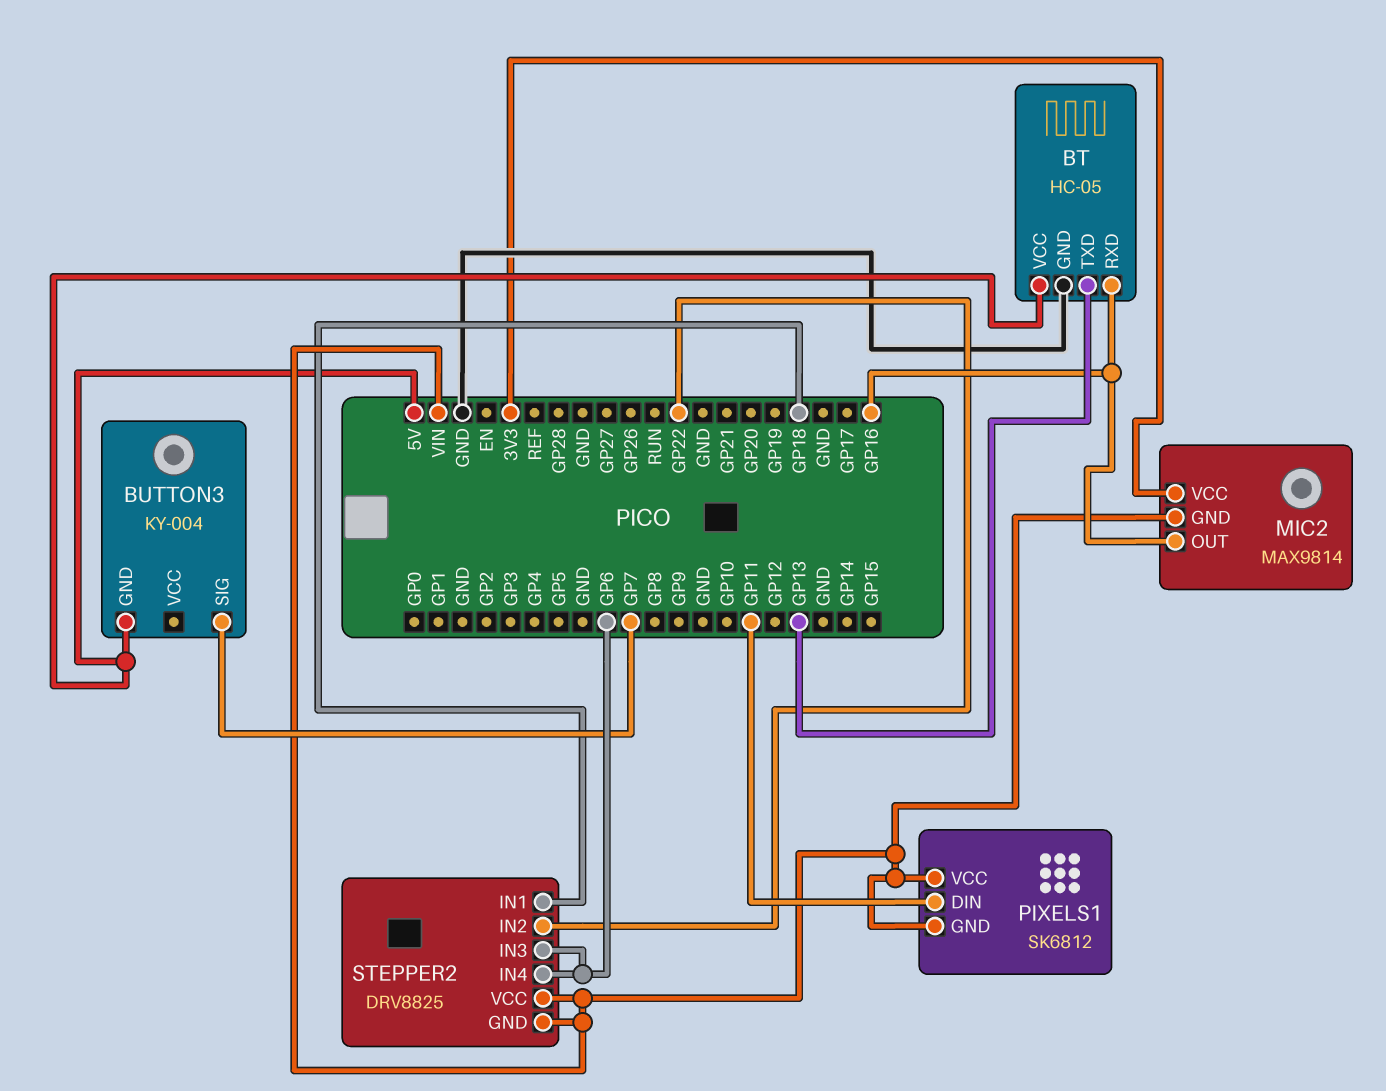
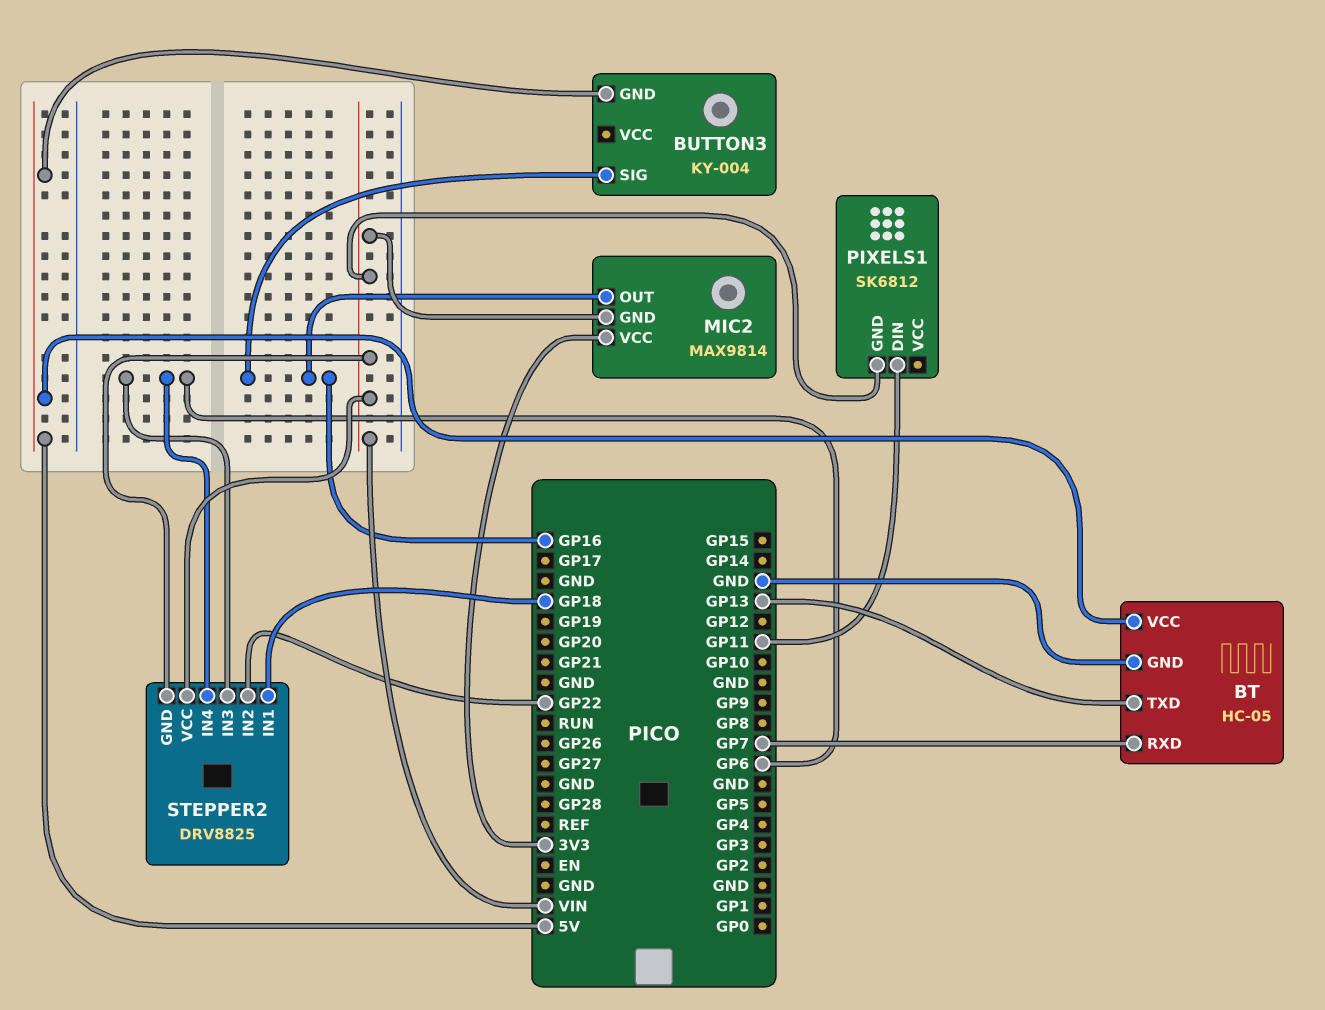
BT pin RXD: GP16 -> GP7
BUTTON3 pin SIG: GP7 -> GP16
PIXELS1 pin VCC: VIN -> none

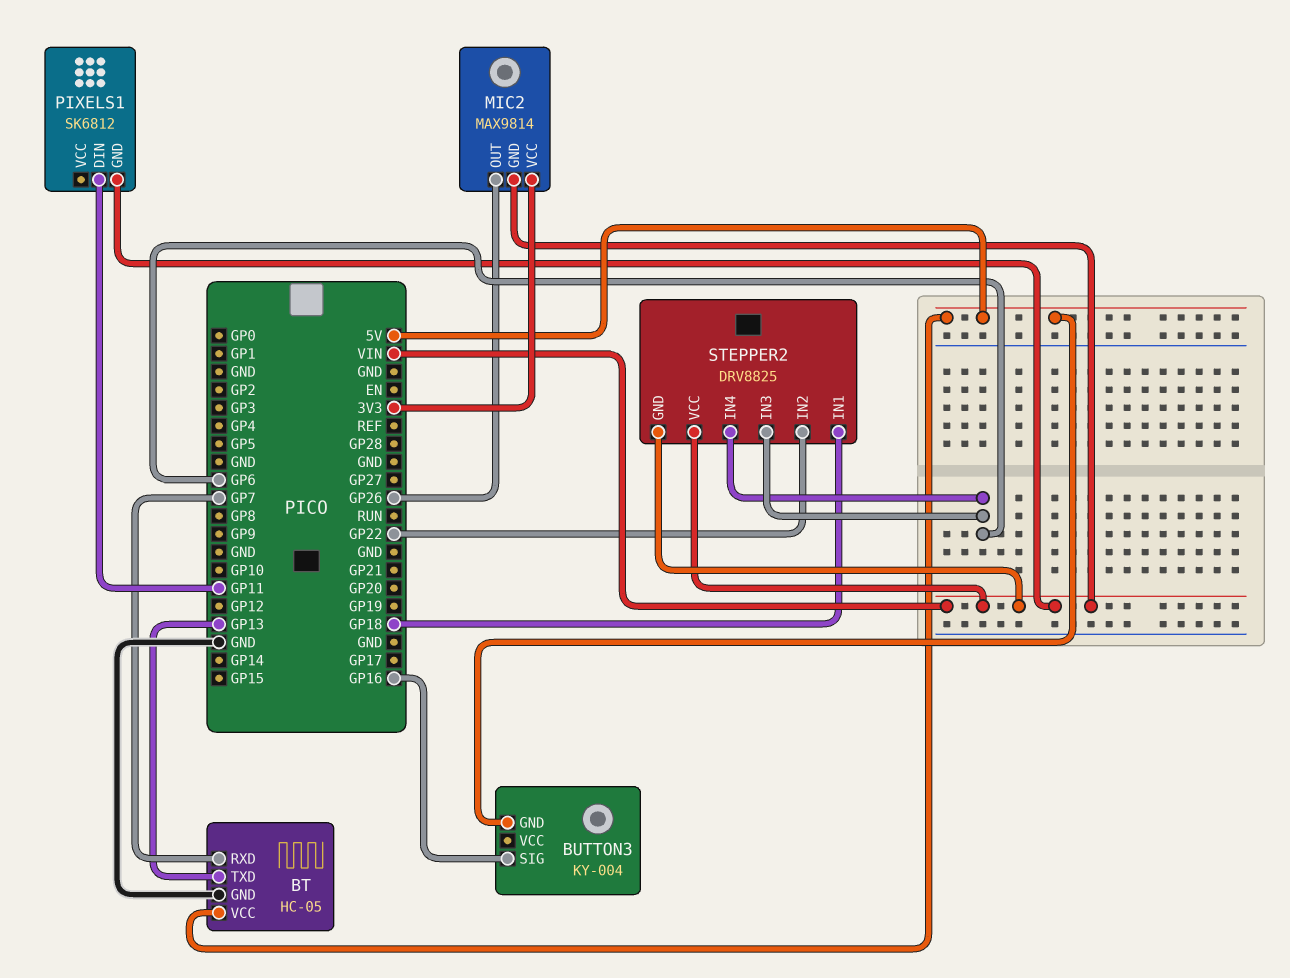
MIC2 pin OUT: GP16 -> GP26

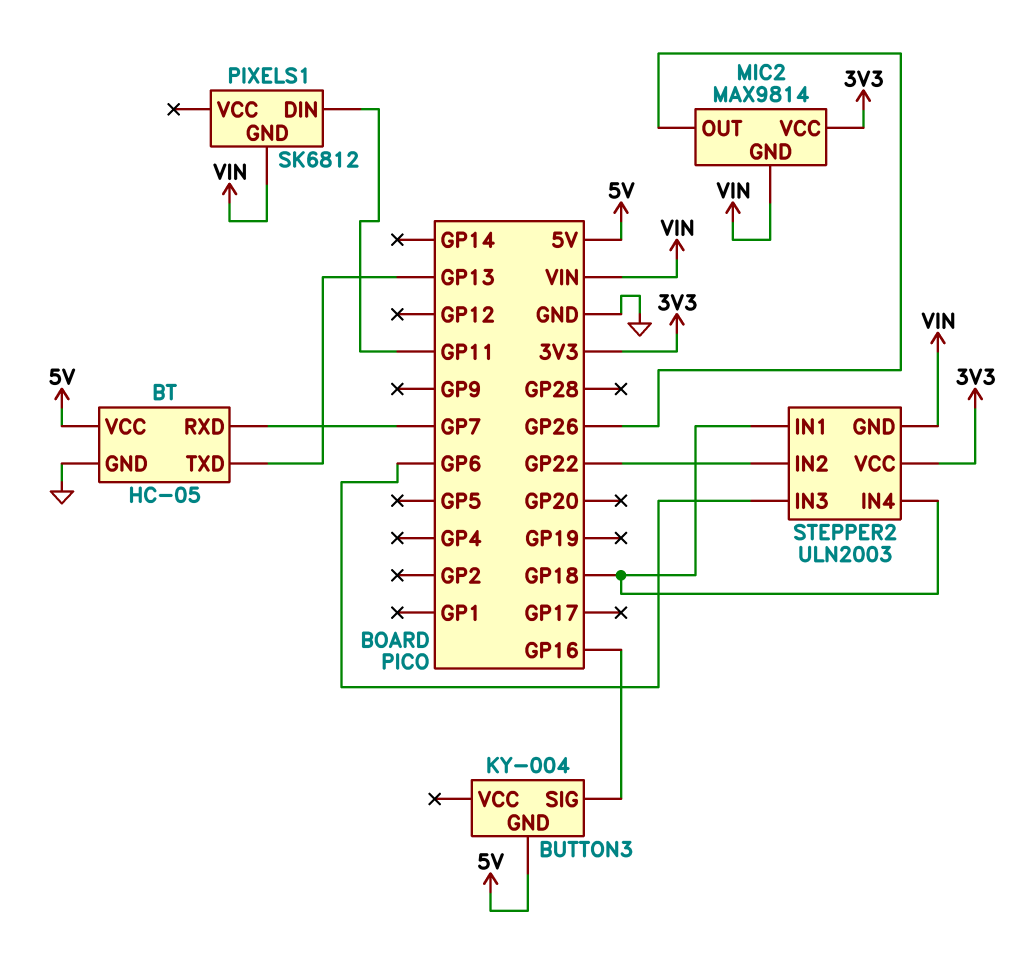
STEPPER2: DRV8825 -> ULN2003
STEPPER2 pin IN4: GP6 -> GP18
STEPPER2 pin VCC: VIN -> 3V3

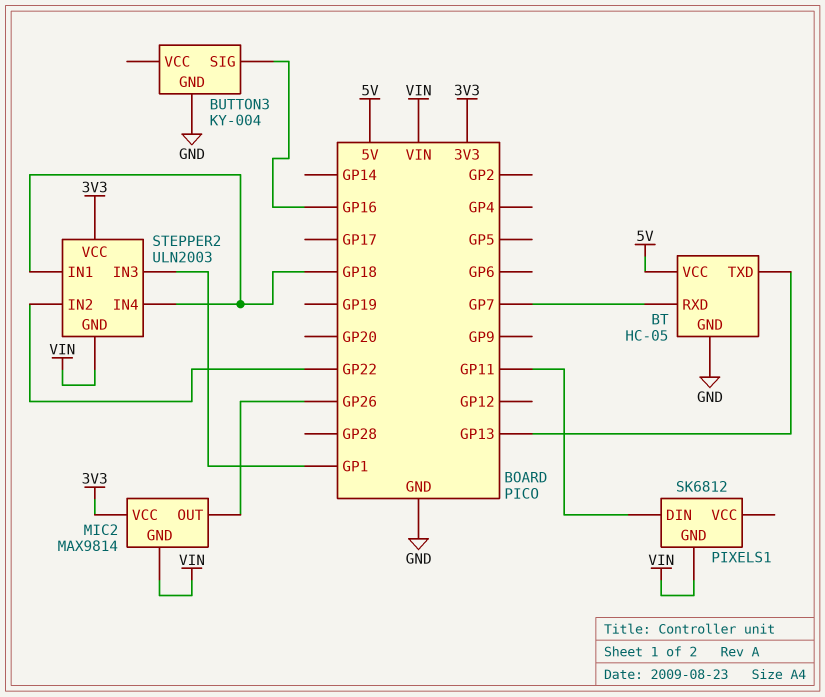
BUTTON3 pin GND: 5V -> GND
STEPPER2 pin IN3: GP6 -> GP1

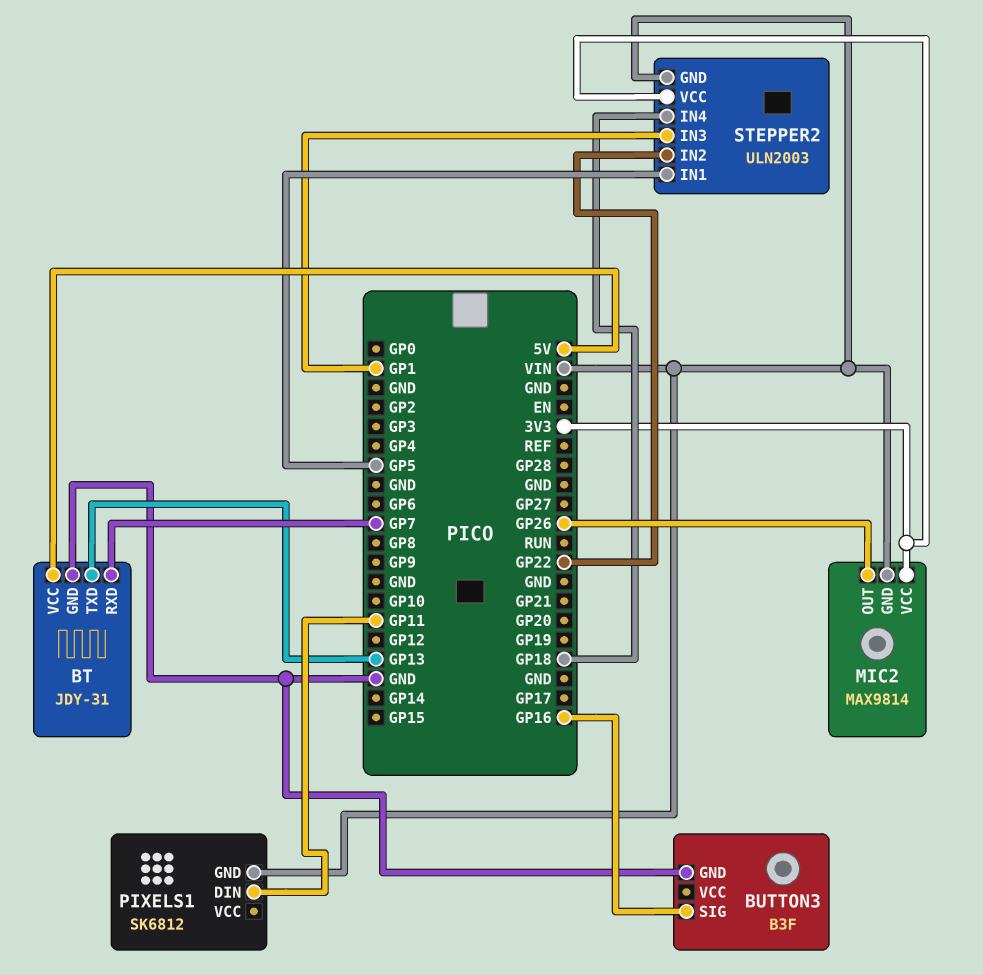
BT: HC-05 -> JDY-31
BUTTON3: KY-004 -> B3F
STEPPER2 pin IN1: GP18 -> GP5

